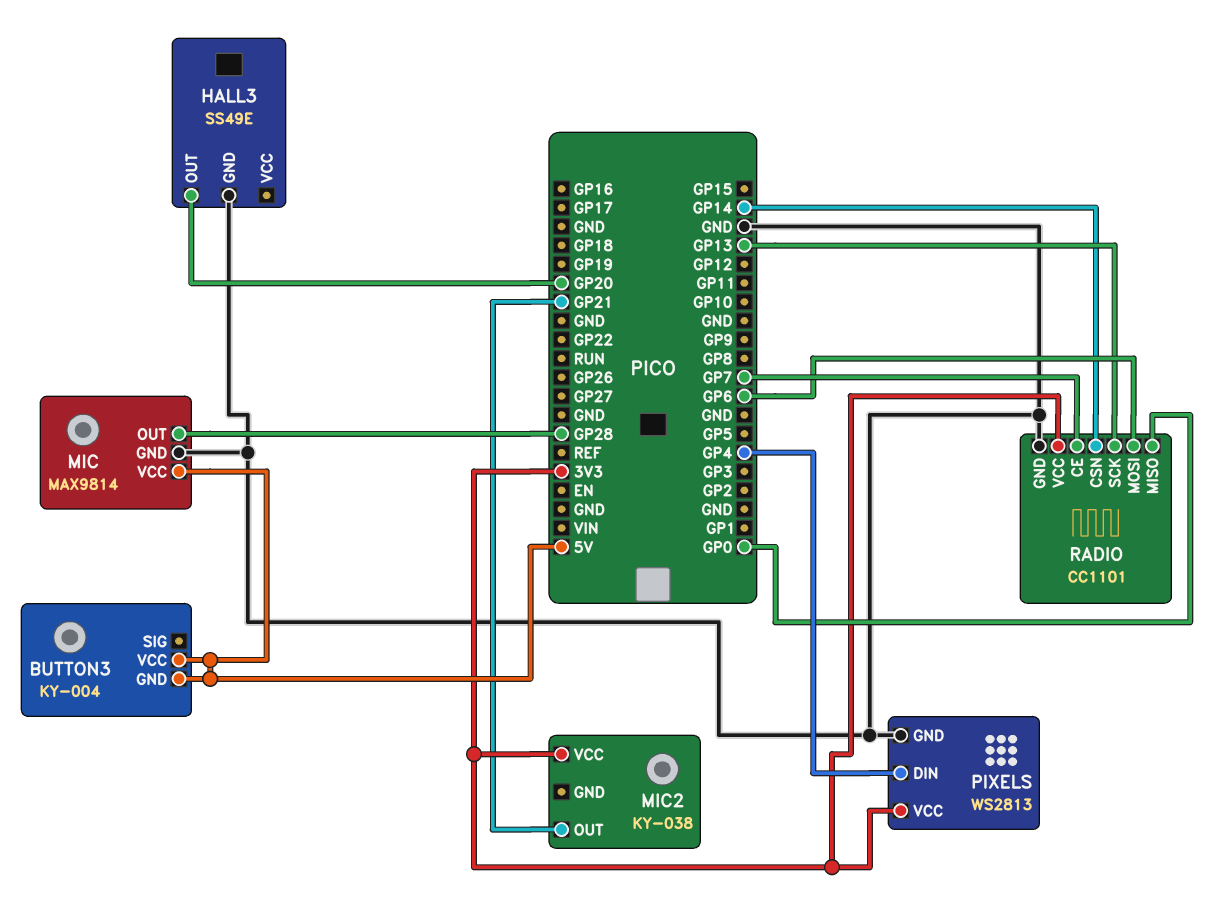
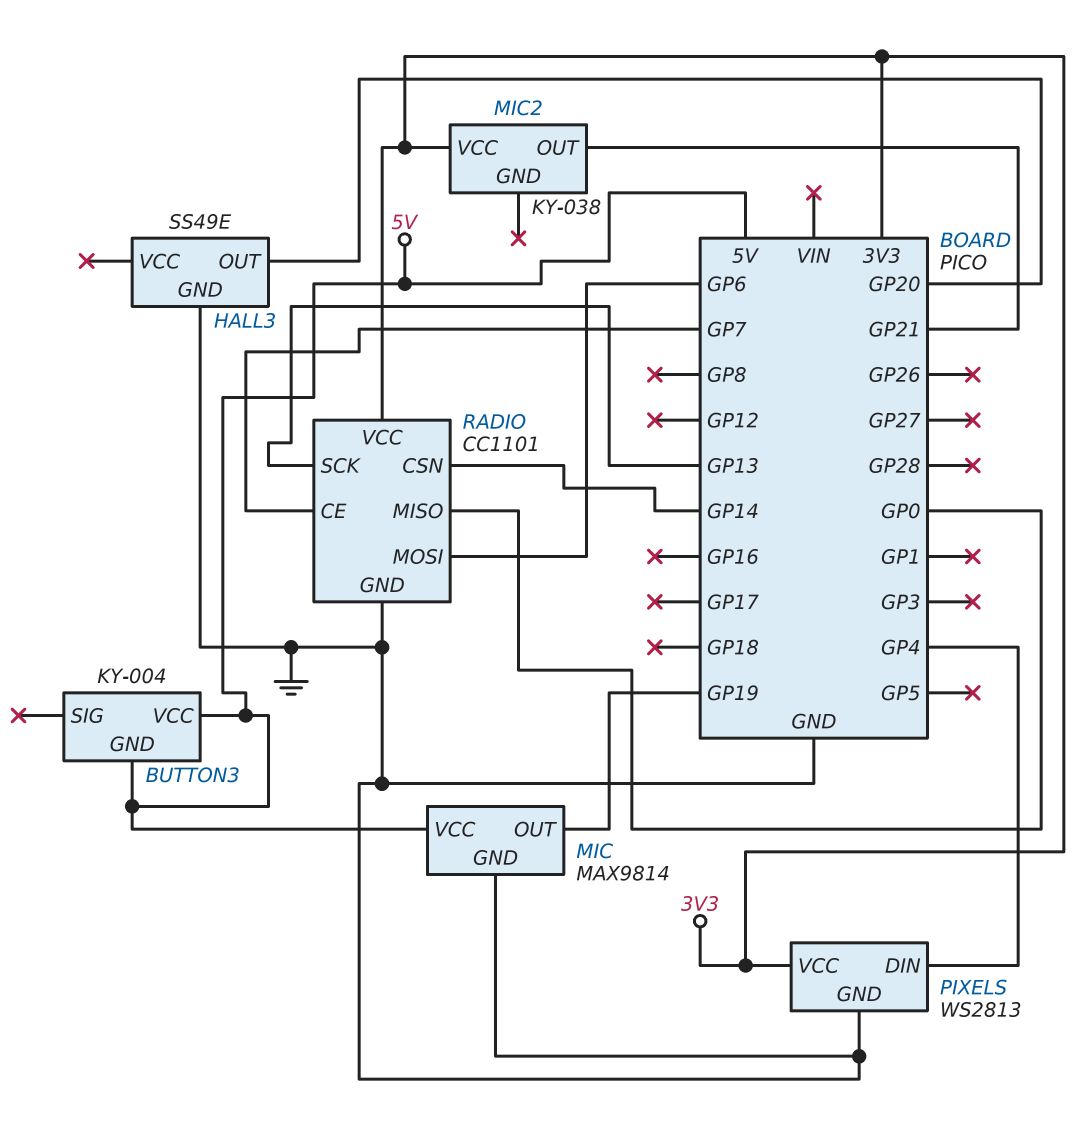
MIC pin OUT: GP28 -> GP19

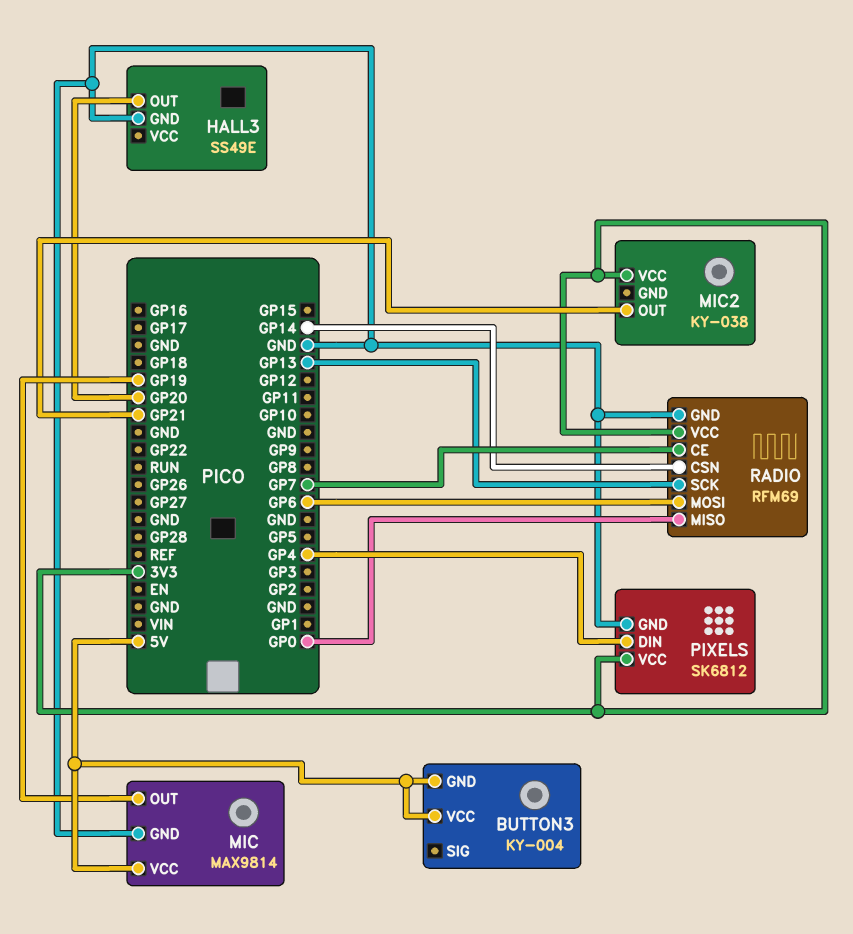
PIXELS: WS2813 -> SK6812
RADIO: CC1101 -> RFM69

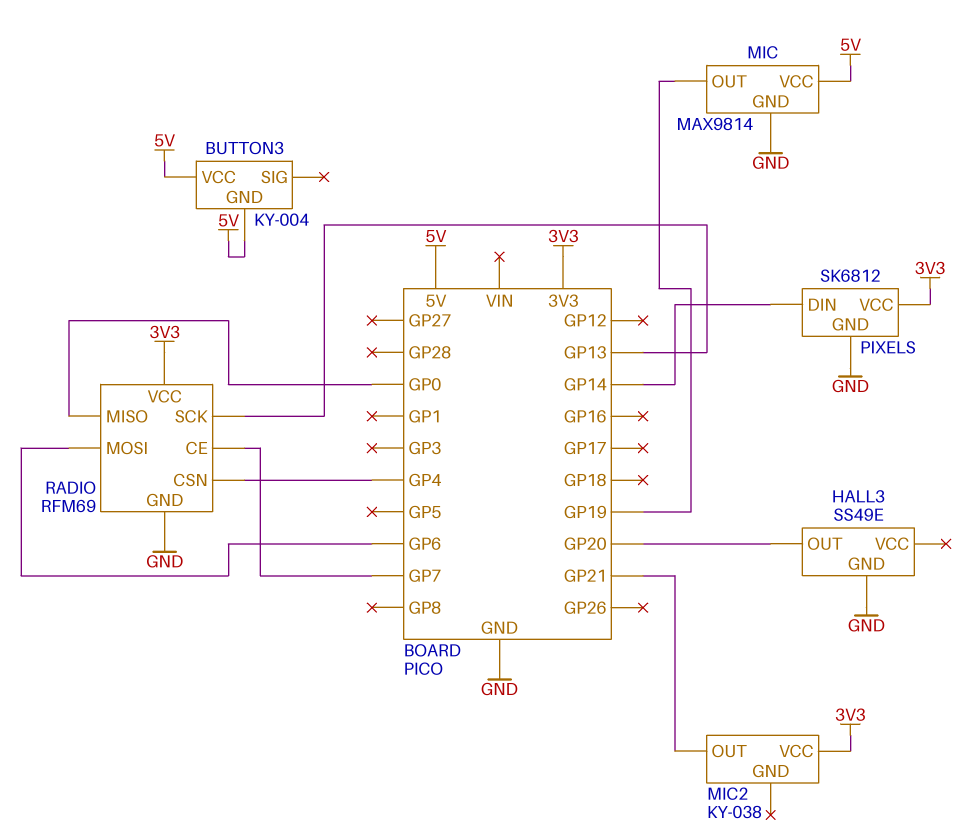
PIXELS pin DIN: GP4 -> GP14
RADIO pin CSN: GP14 -> GP4

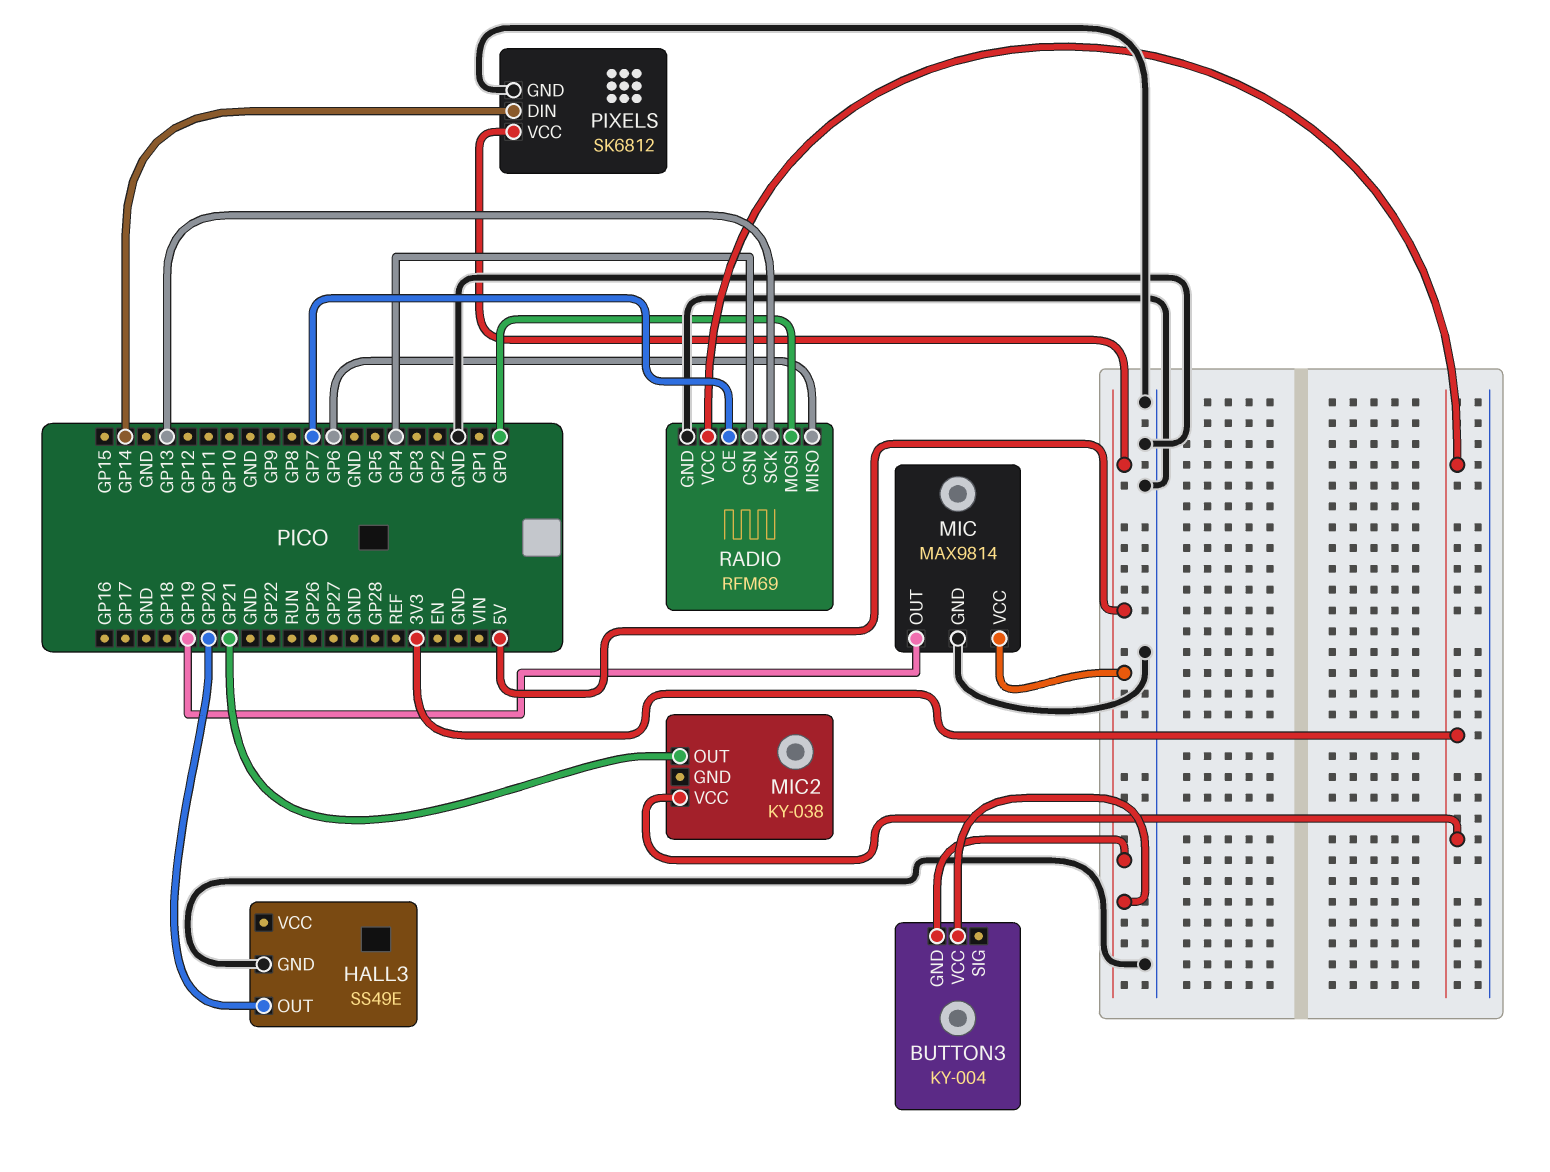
PIXELS pin VCC: 3V3 -> 5V
RADIO pin MISO: GP0 -> GP6
RADIO pin MOSI: GP6 -> GP0

